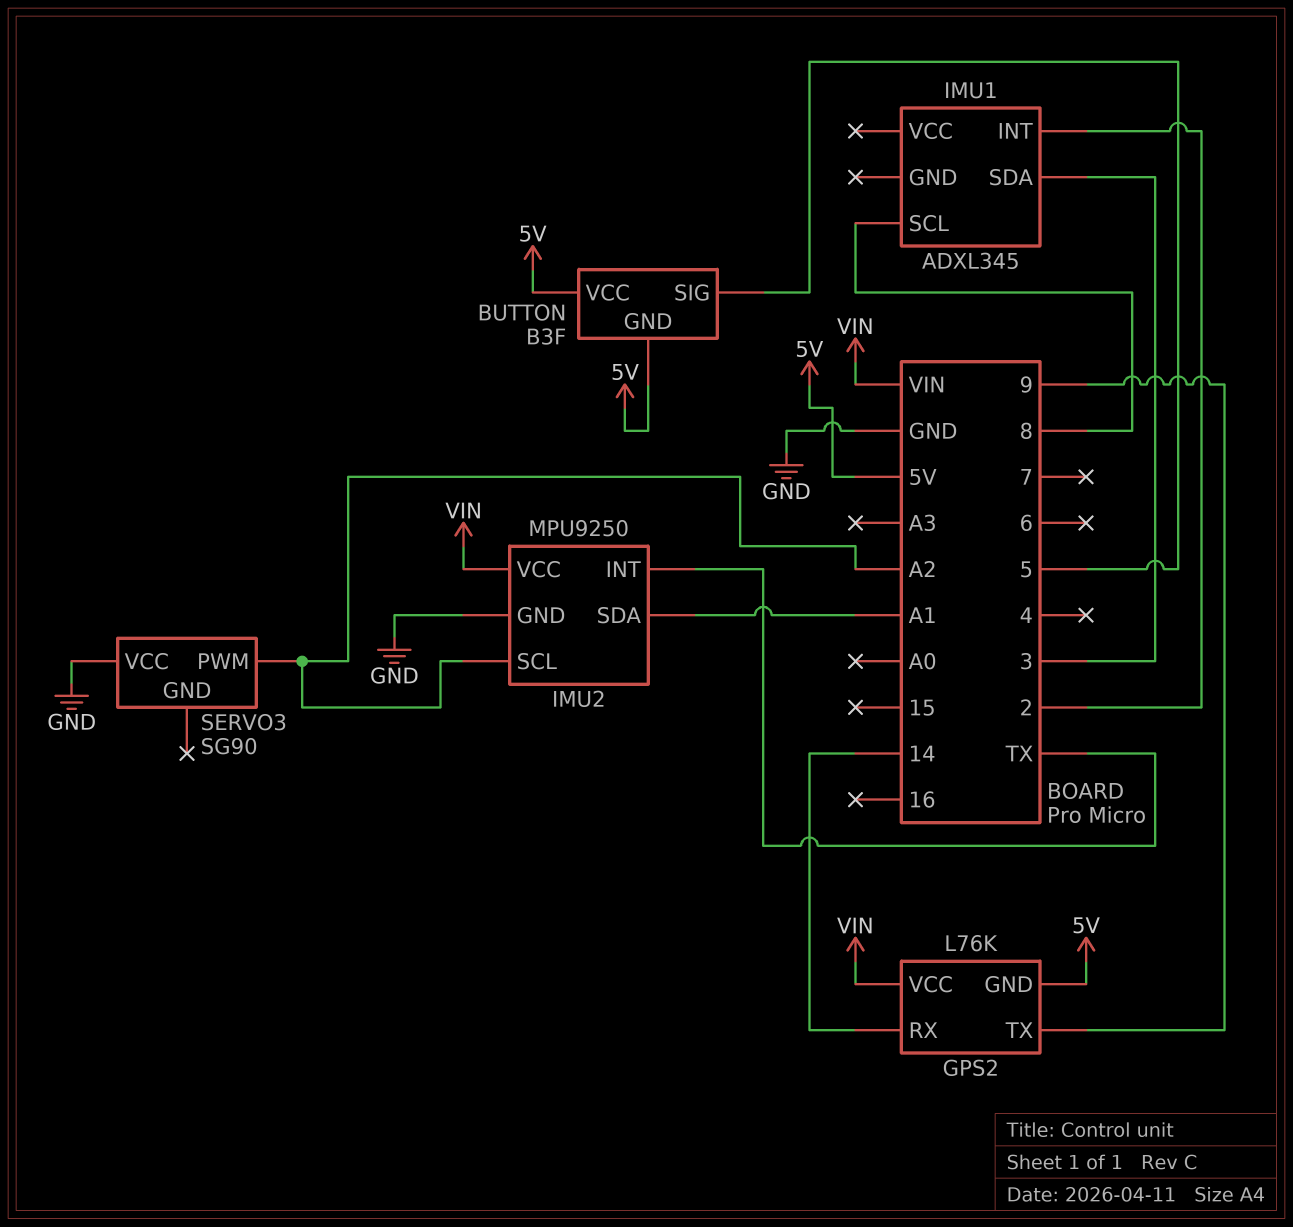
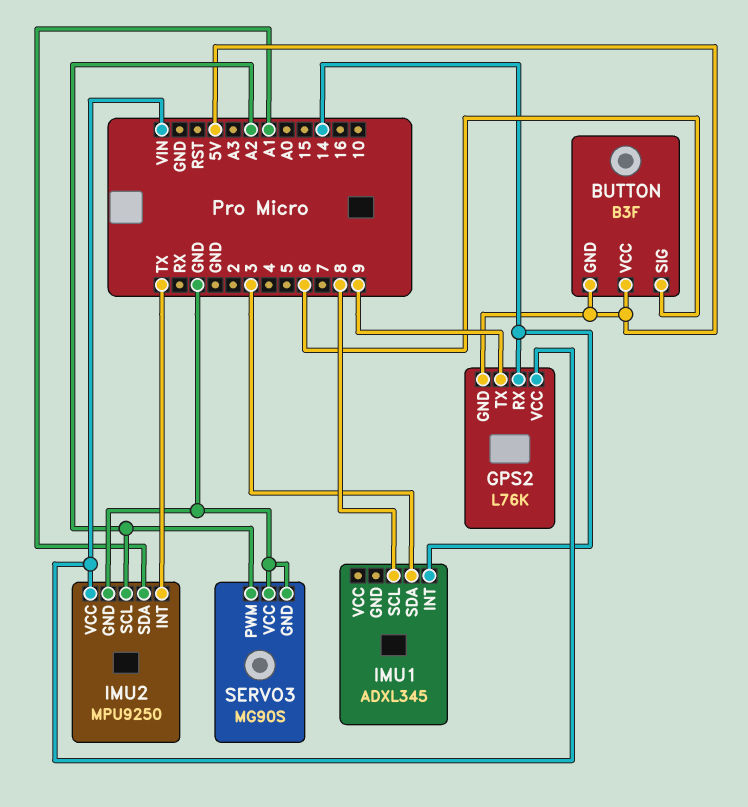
BUTTON pin SIG: 5 -> 6
IMU1 pin INT: 2 -> 14
SERVO3: SG90 -> MG90S
SERVO3 pin GND: none -> GND

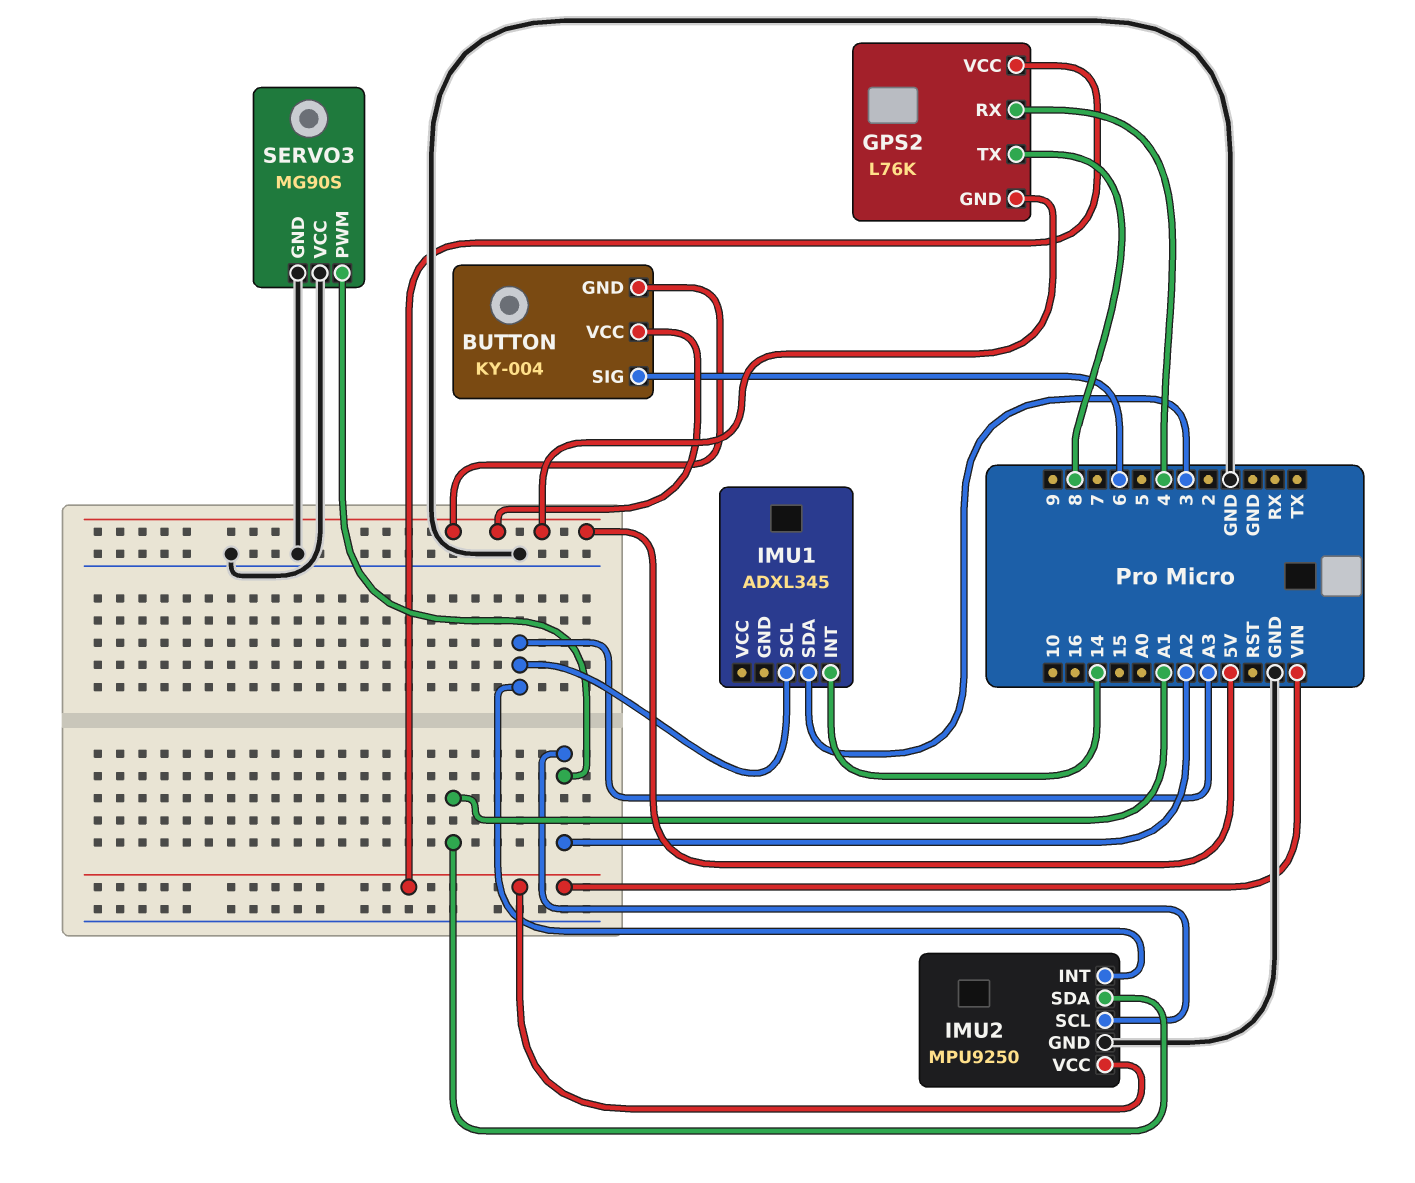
BUTTON: B3F -> KY-004
GPS2 pin RX: 14 -> 4
GPS2 pin TX: 9 -> 8
IMU1 pin SCL: 8 -> A3
IMU2 pin INT: TX -> A3

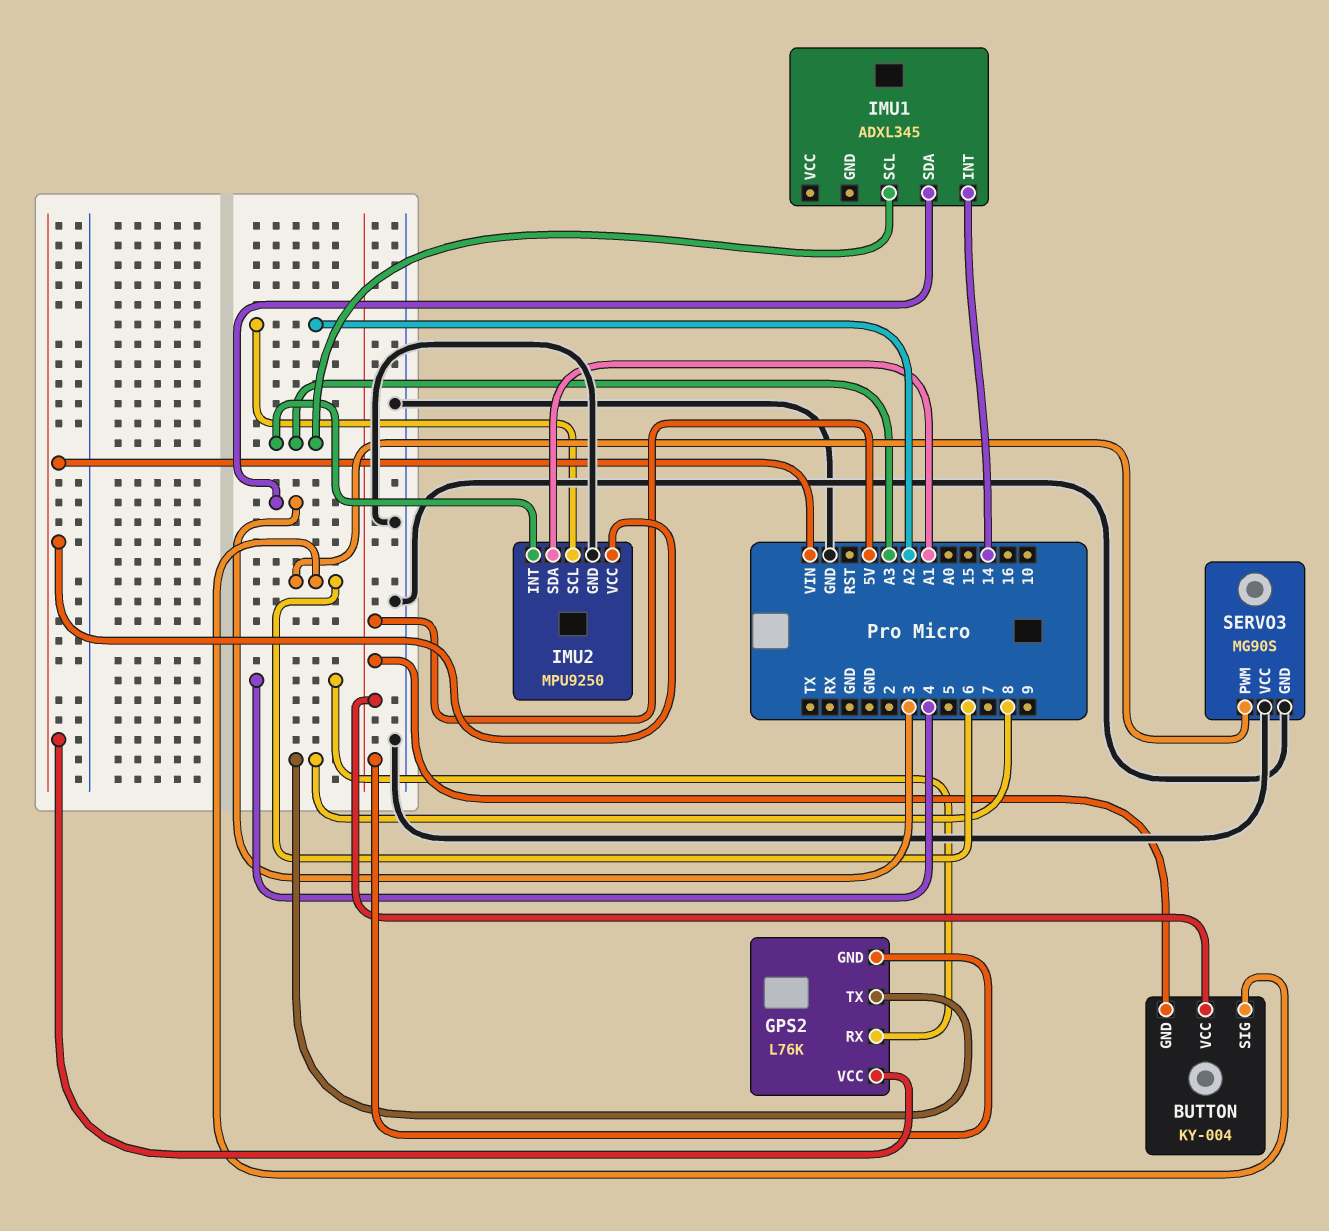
SERVO3 pin PWM: A2 -> 6

